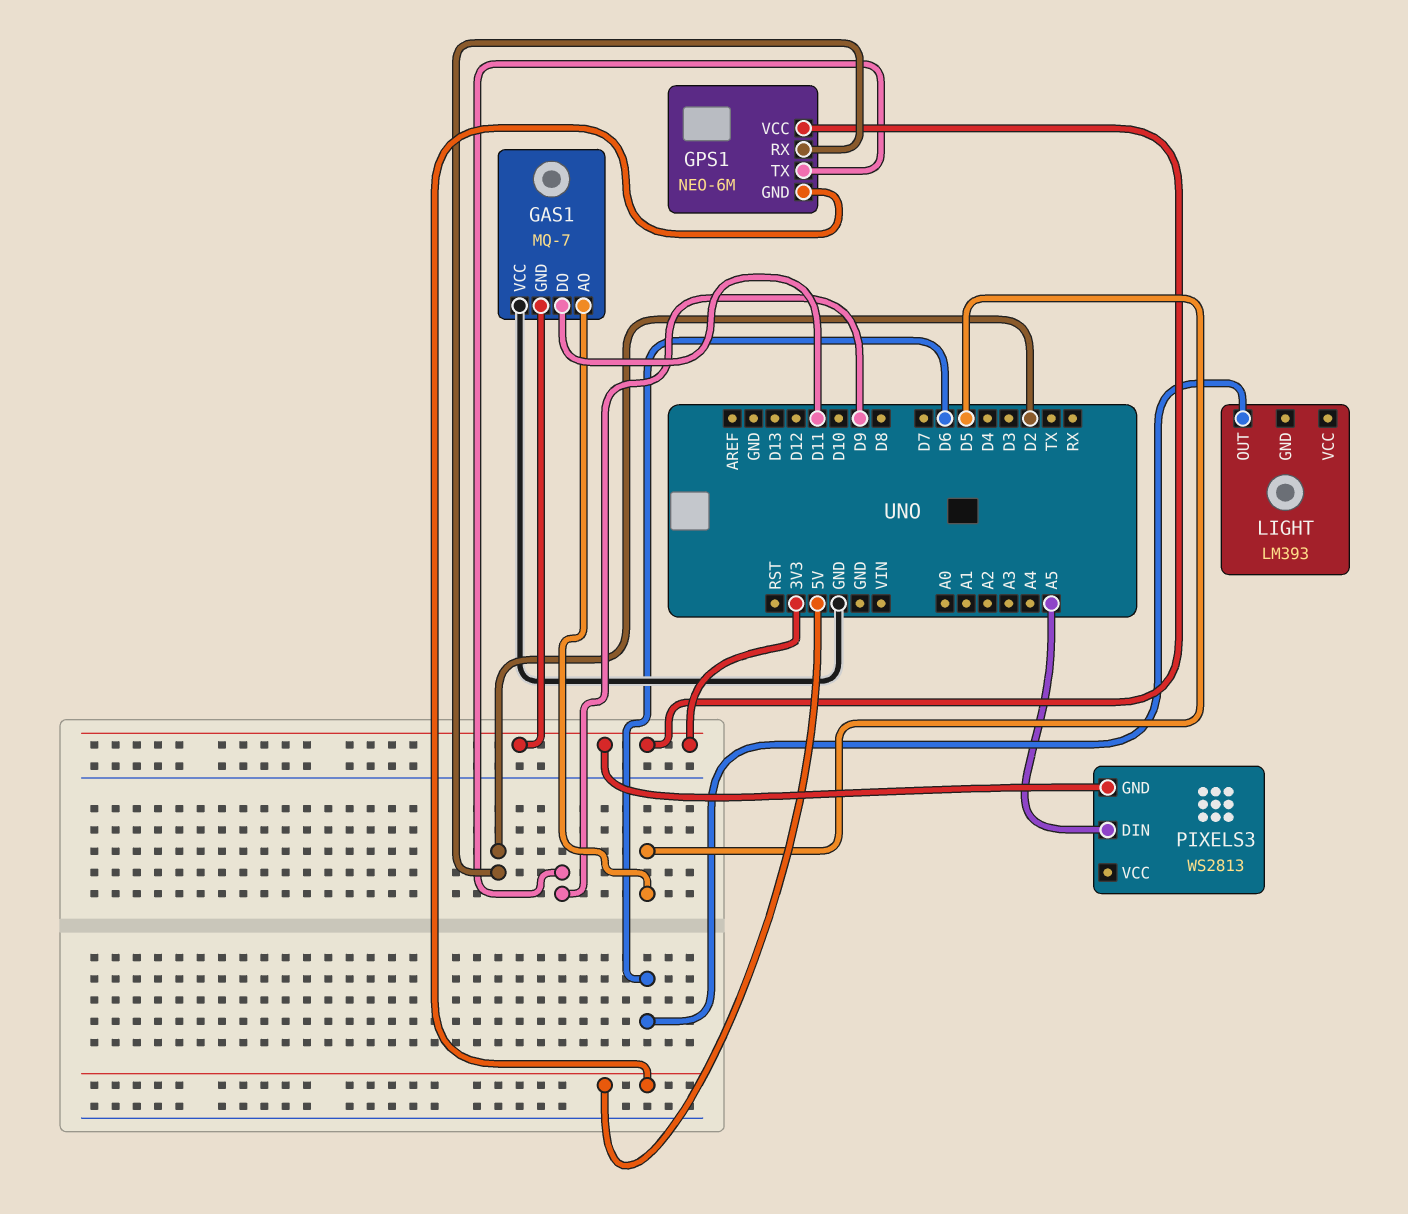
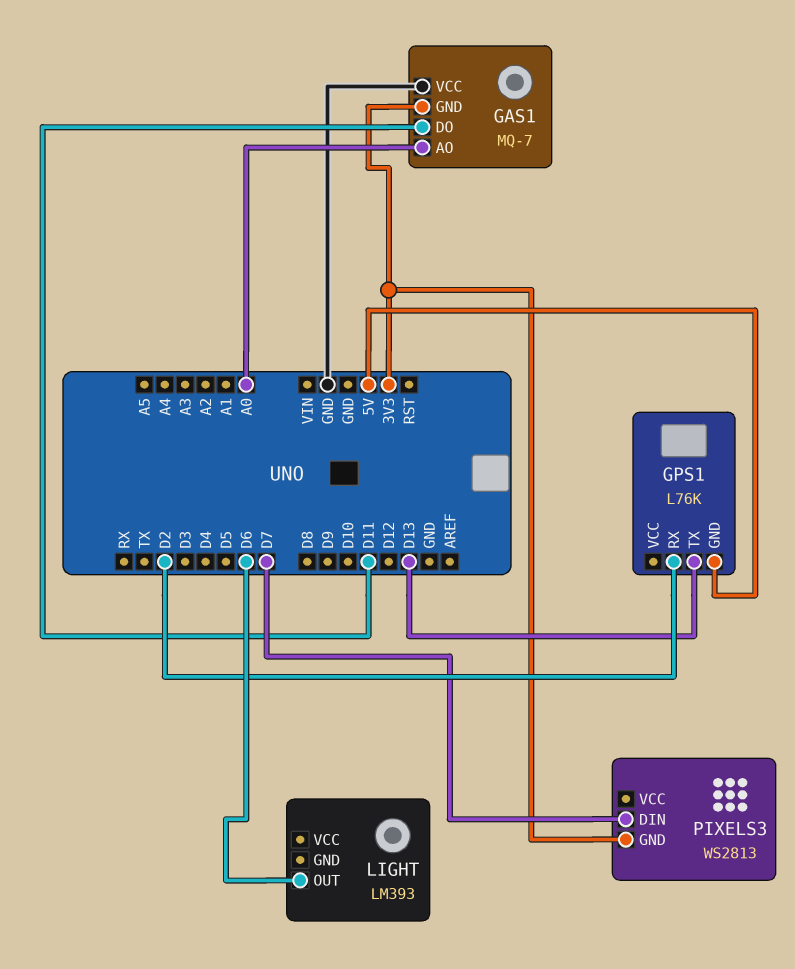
GAS1 pin AO: D5 -> A0
GPS1: NEO-6M -> L76K
GPS1 pin TX: D9 -> D13
GPS1 pin VCC: 3V3 -> none
PIXELS3 pin DIN: A5 -> D7

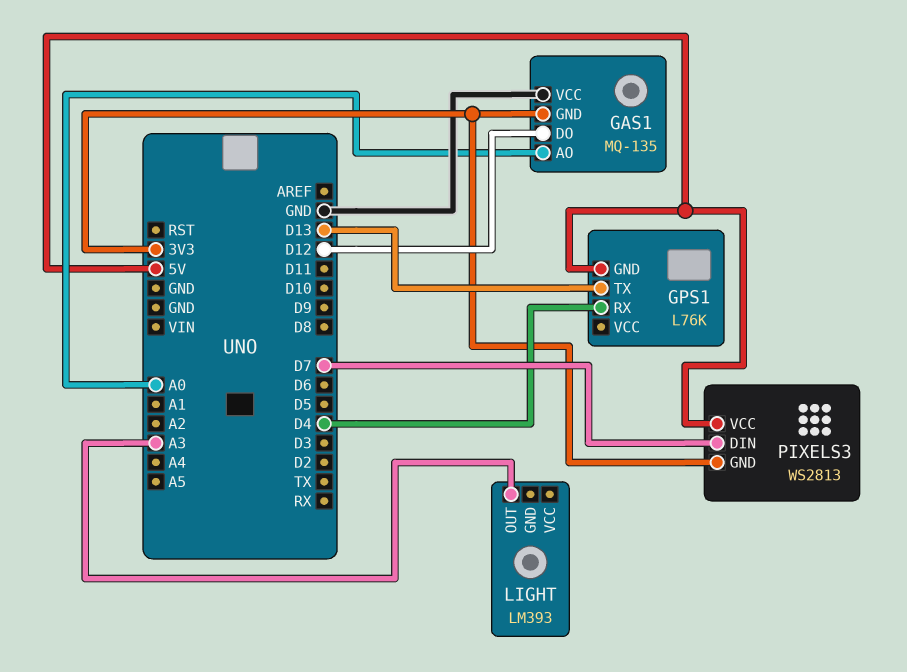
GAS1: MQ-7 -> MQ-135
GAS1 pin DO: D11 -> D12
GPS1 pin RX: D2 -> D4
LIGHT pin OUT: D6 -> A3
PIXELS3 pin VCC: none -> 5V

